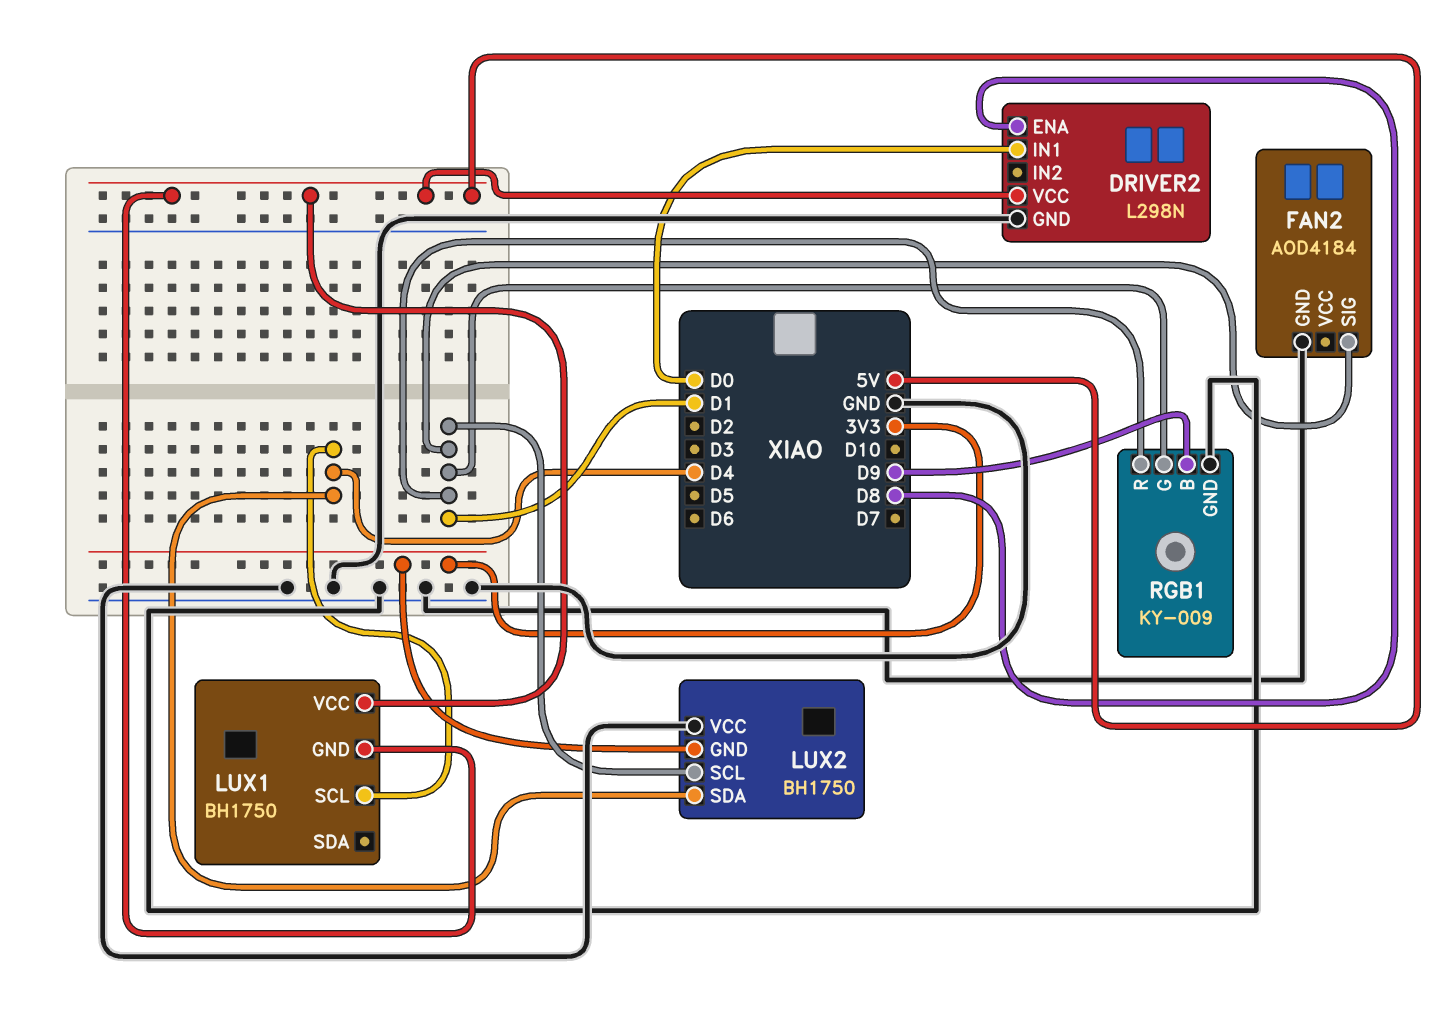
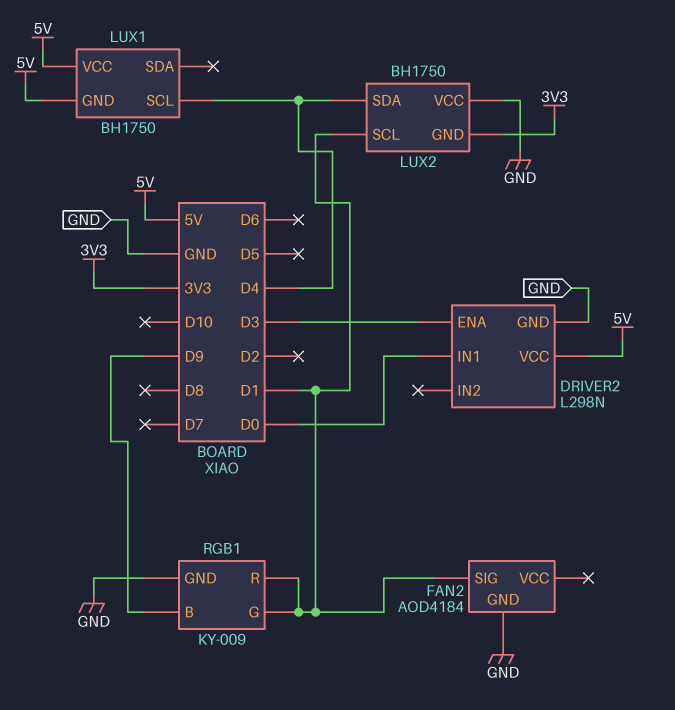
DRIVER2 pin ENA: D8 -> D3

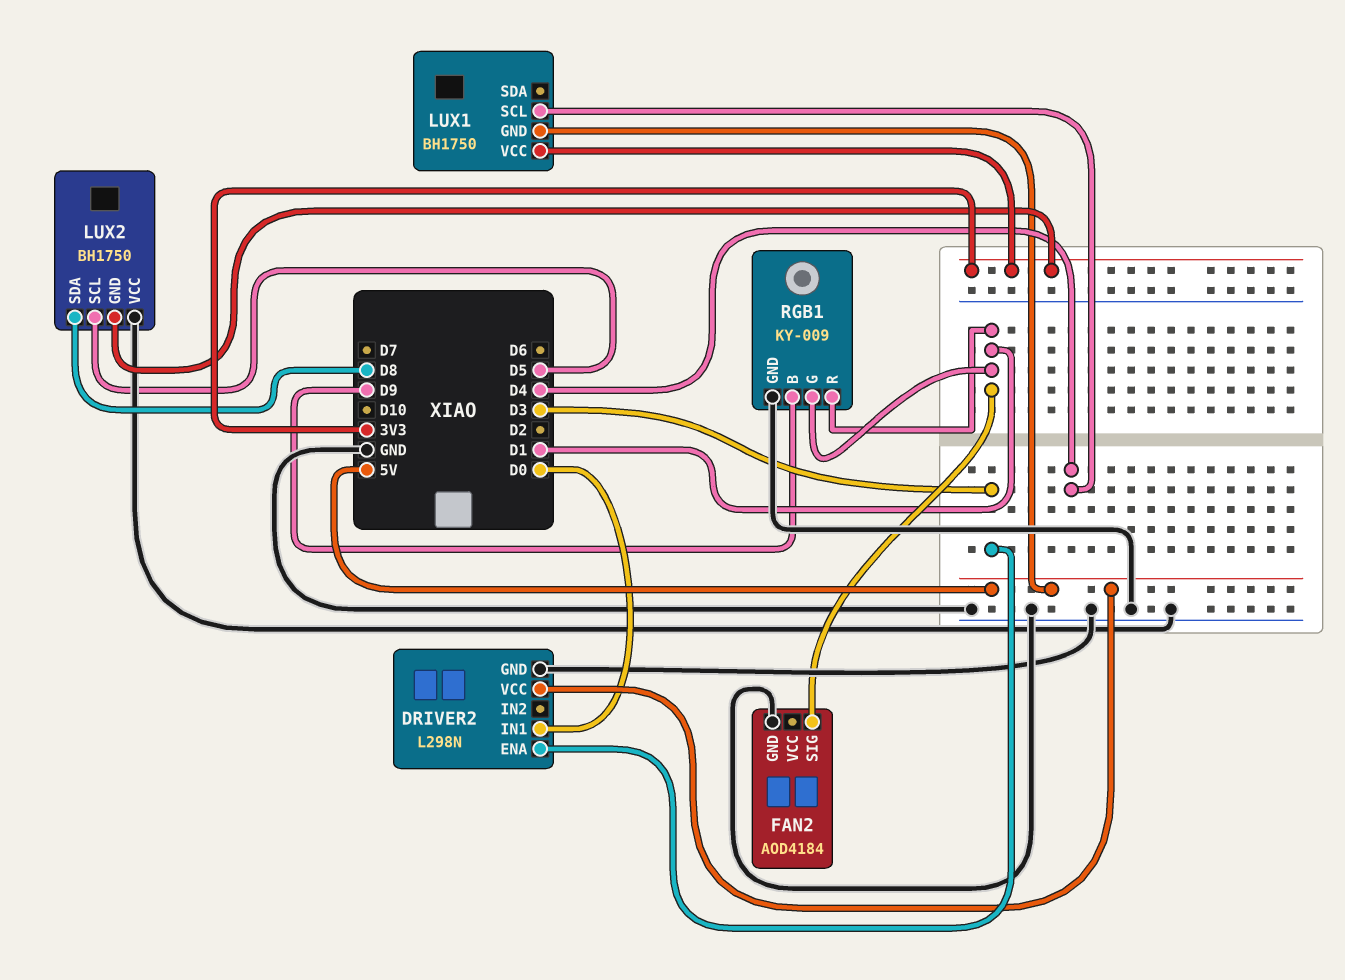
LUX1 pin VCC: 5V -> 3V3
LUX2 pin SCL: D1 -> D5
LUX2 pin SDA: D4 -> D8

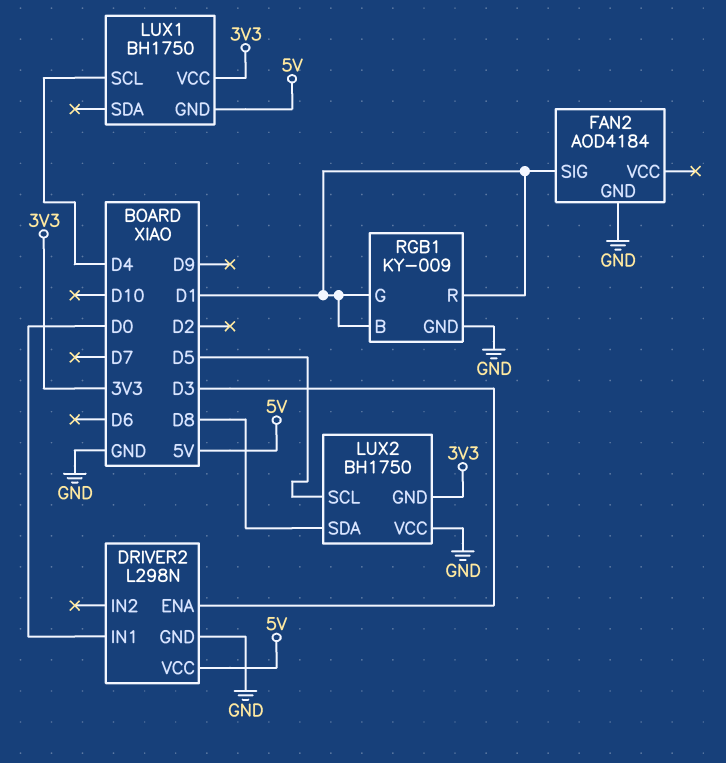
RGB1 pin B: D9 -> D1

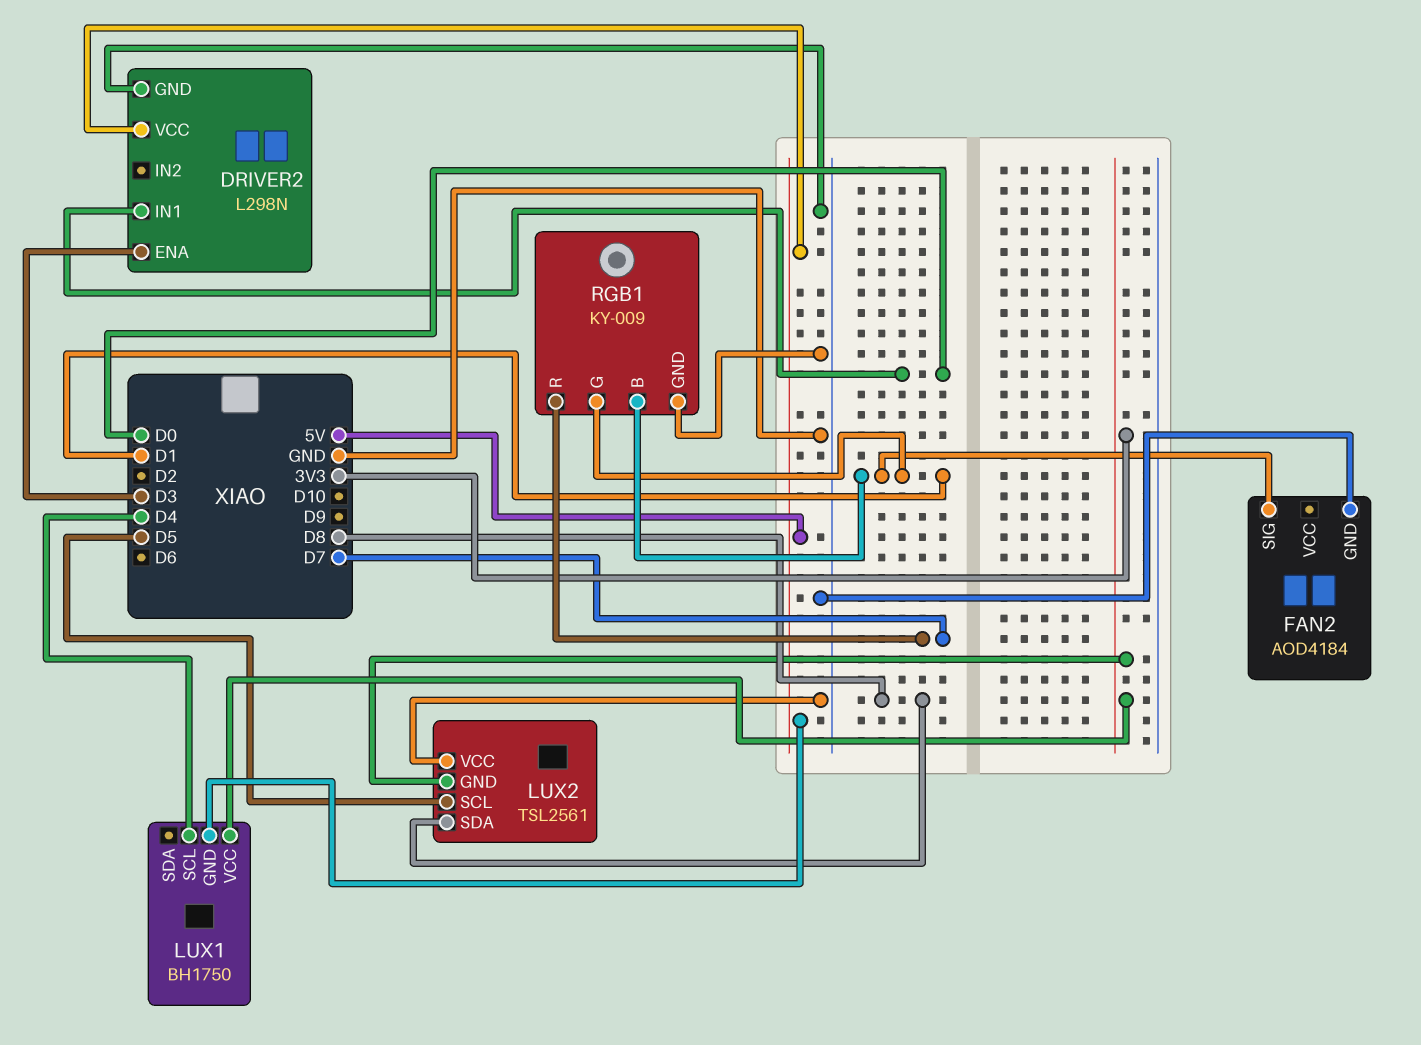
LUX2: BH1750 -> TSL2561
RGB1 pin R: D1 -> D7

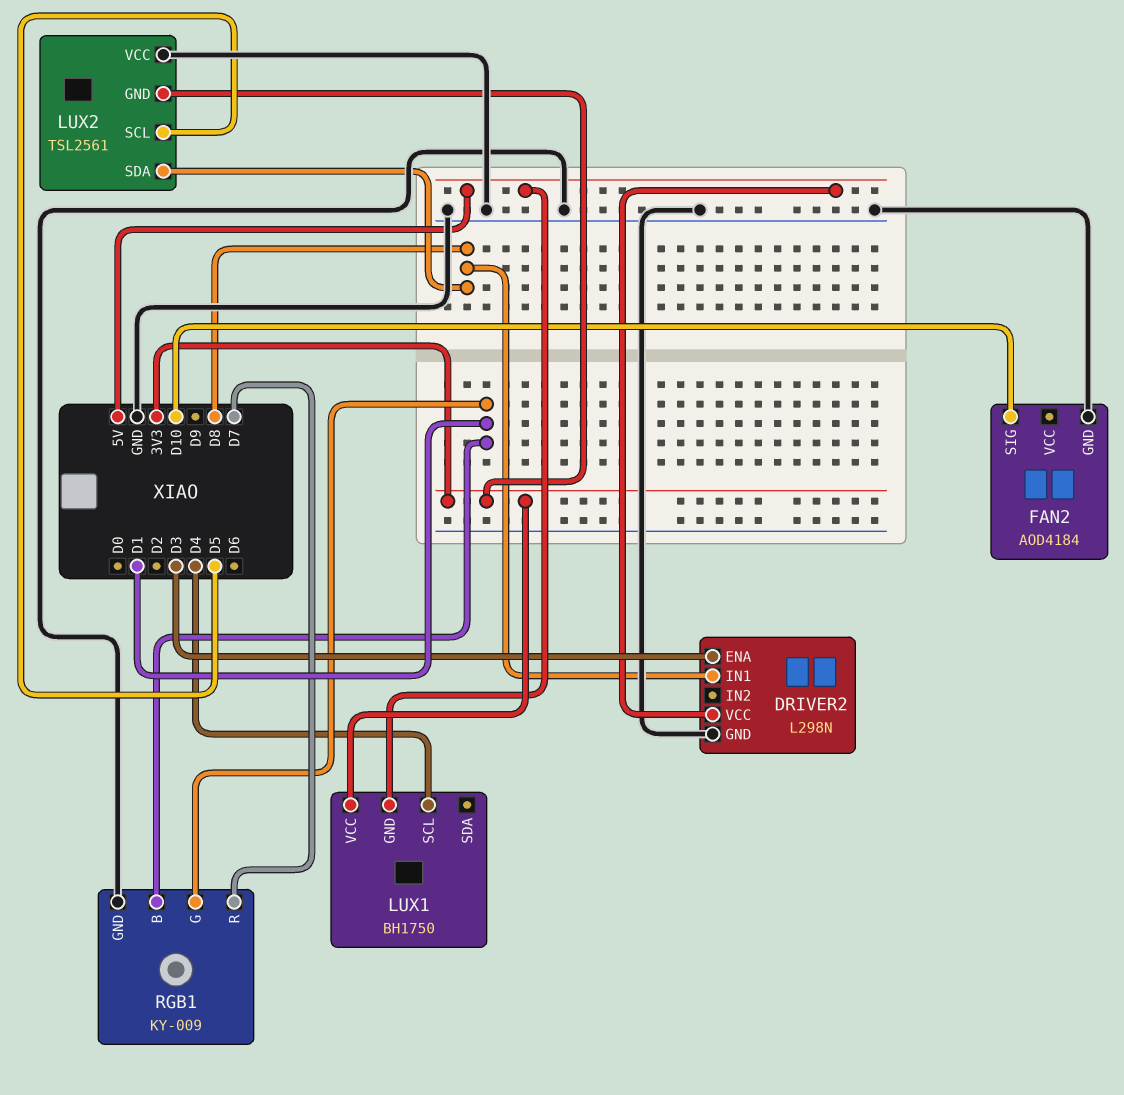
DRIVER2 pin IN1: D0 -> D8
FAN2 pin SIG: D1 -> D10

